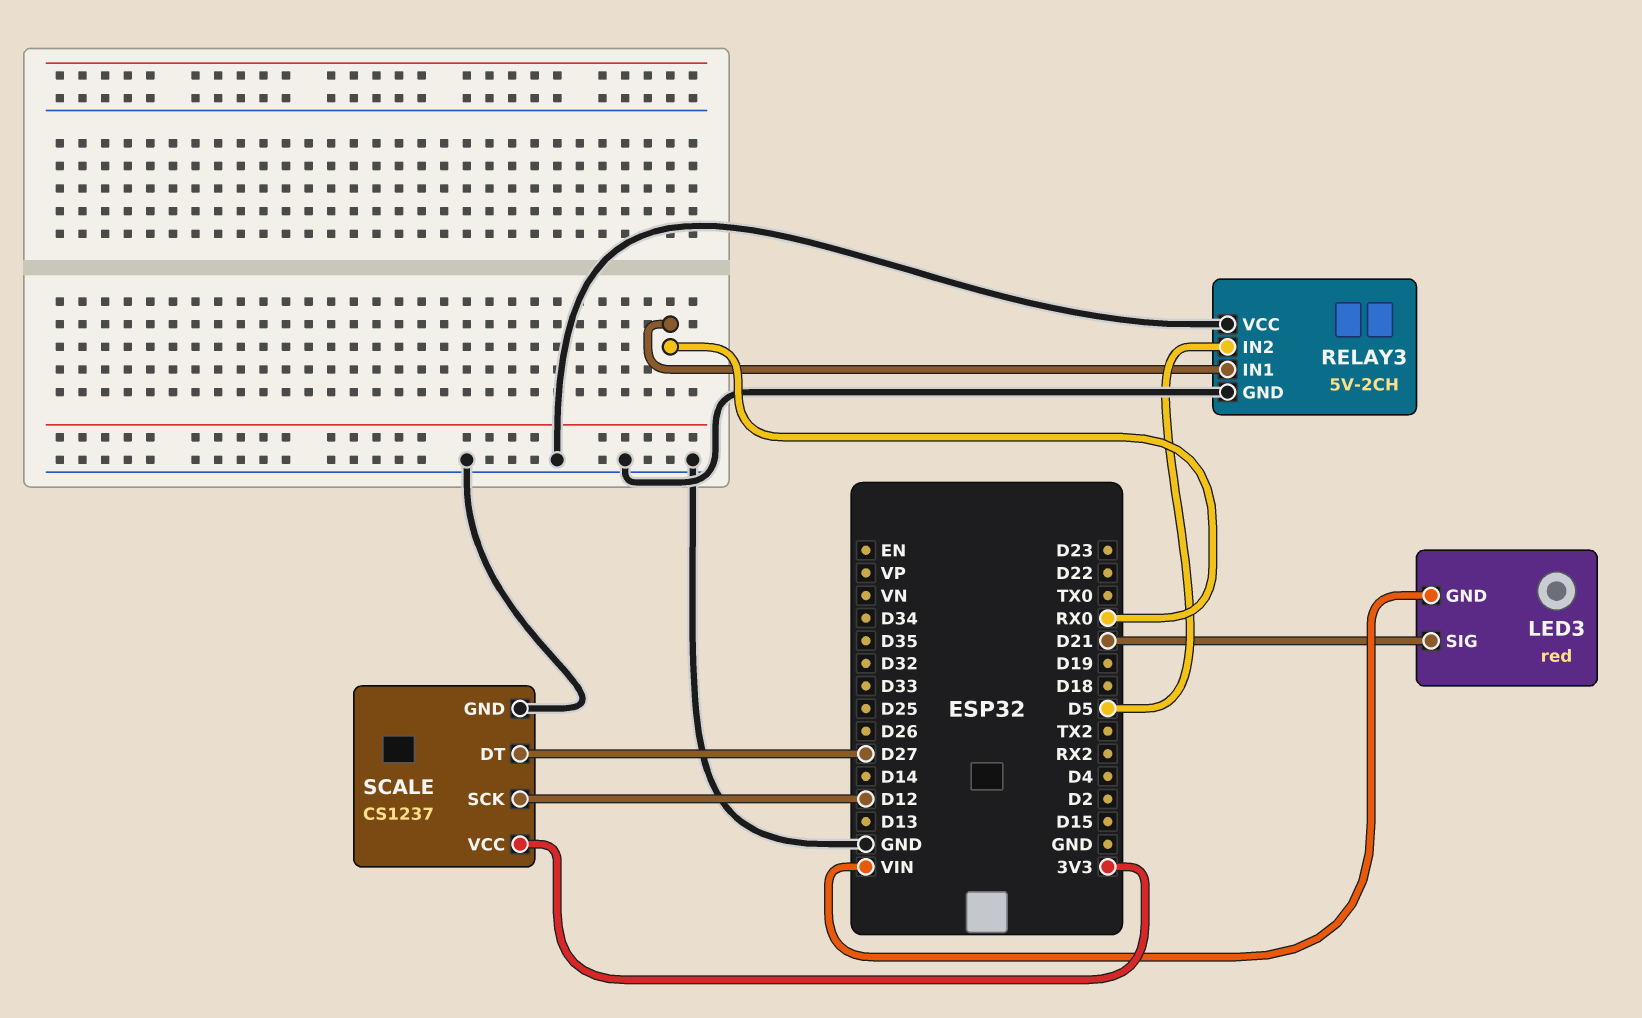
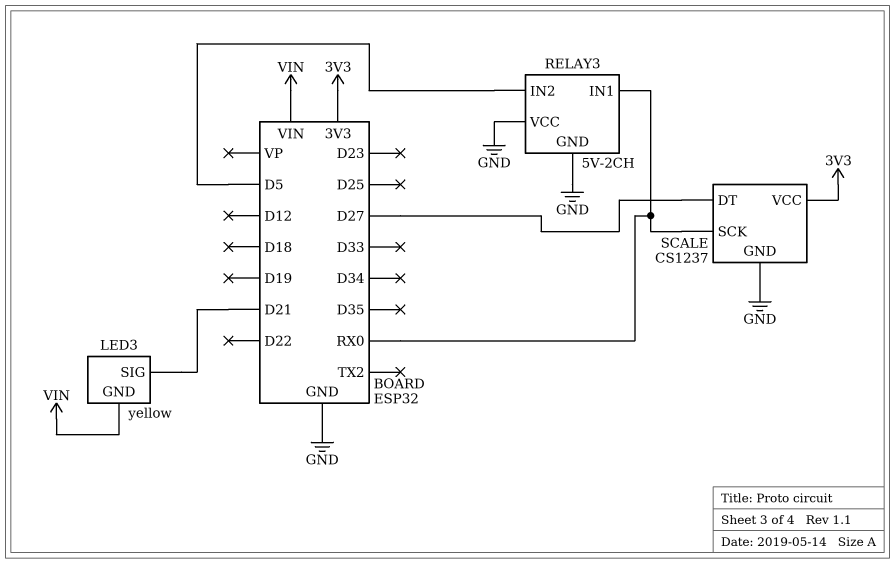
LED3: red -> yellow
SCALE pin SCK: D12 -> RX0

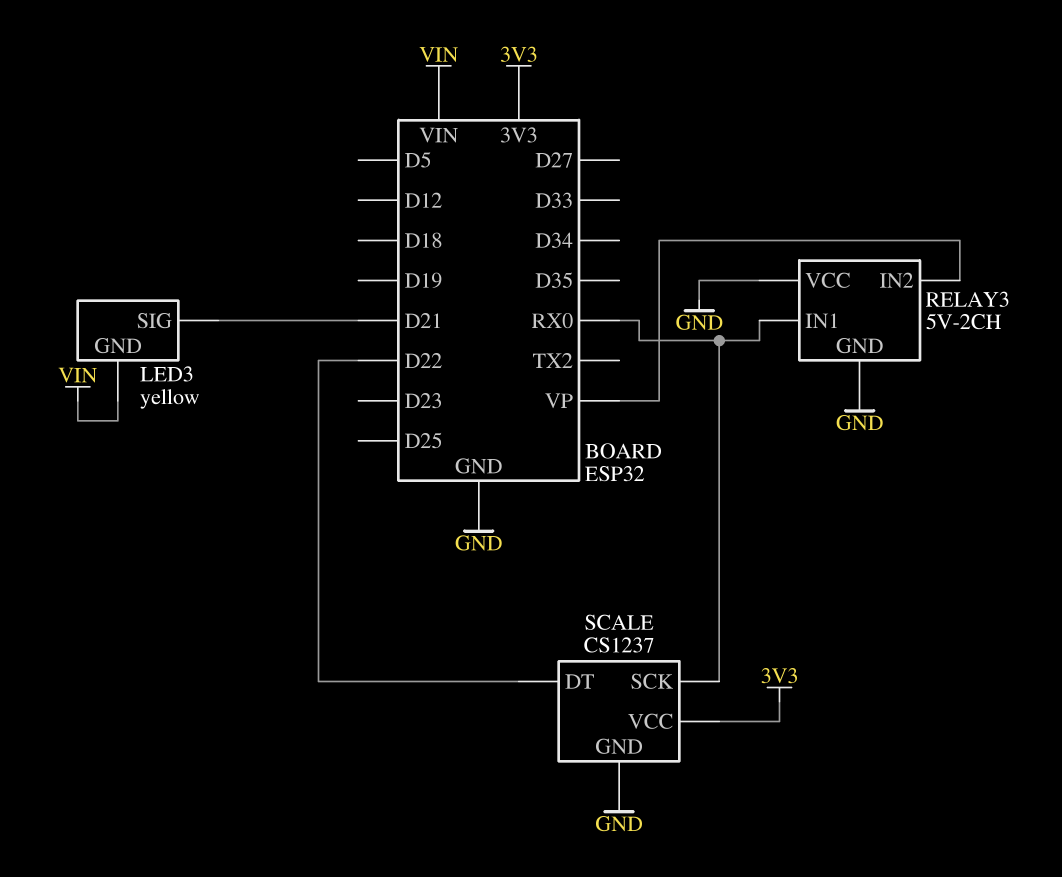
RELAY3 pin IN2: D5 -> VP
SCALE pin DT: D27 -> D22

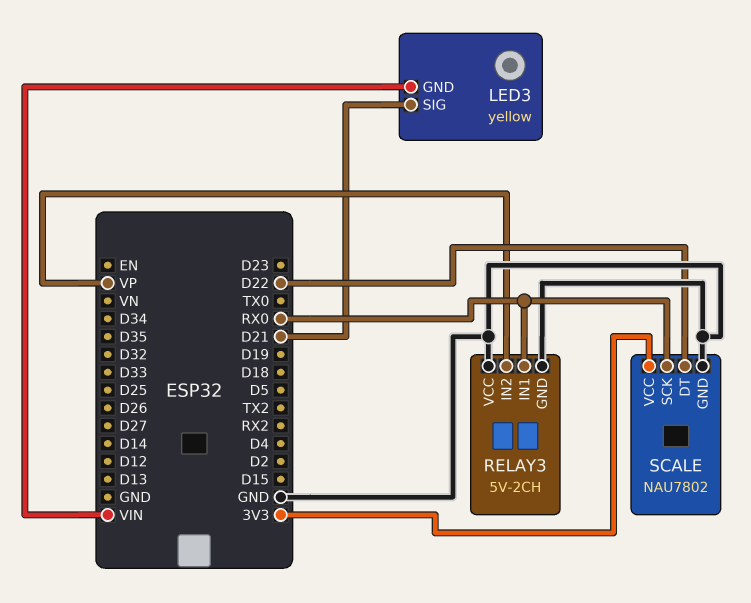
SCALE: CS1237 -> NAU7802

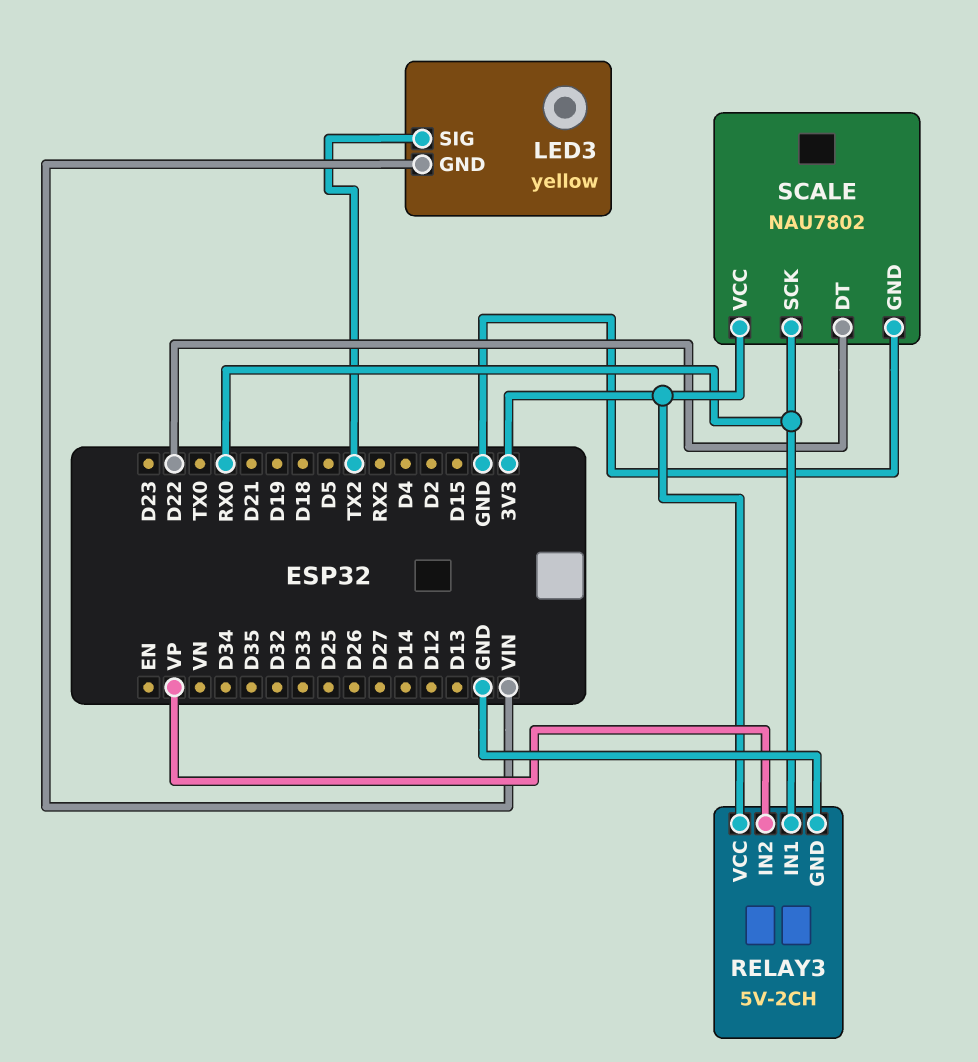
LED3 pin SIG: D21 -> TX2
RELAY3 pin VCC: GND -> 3V3

